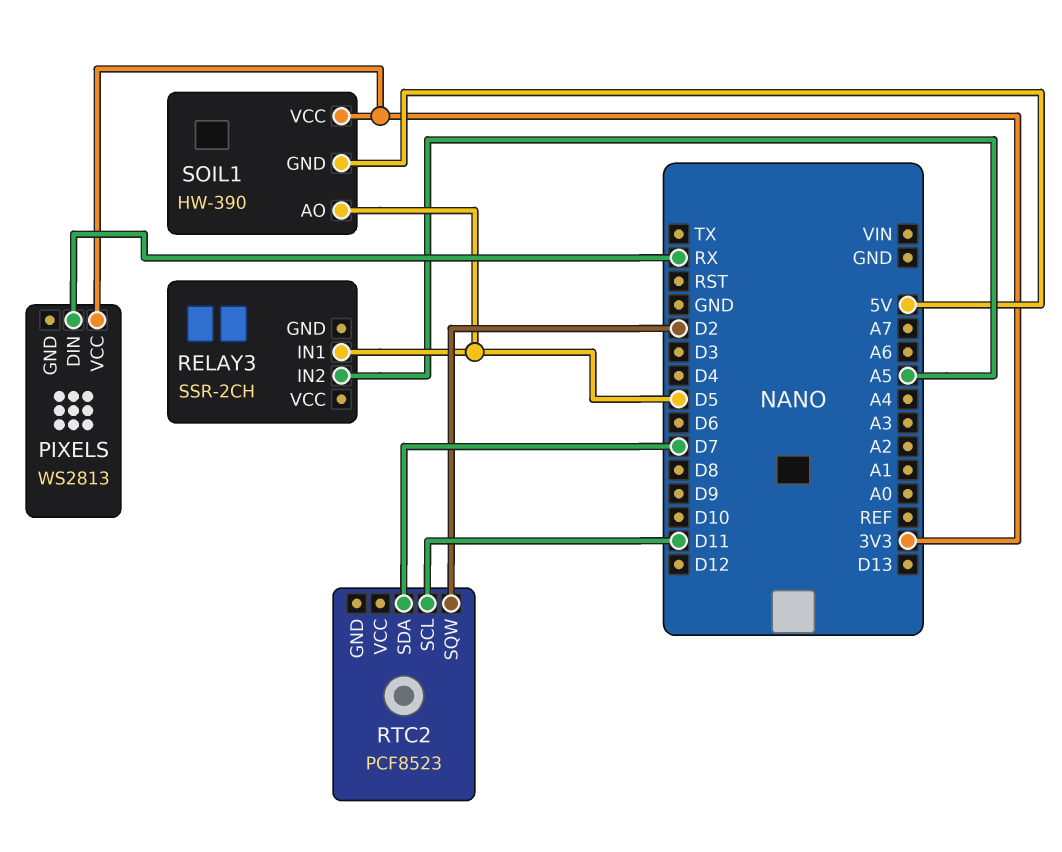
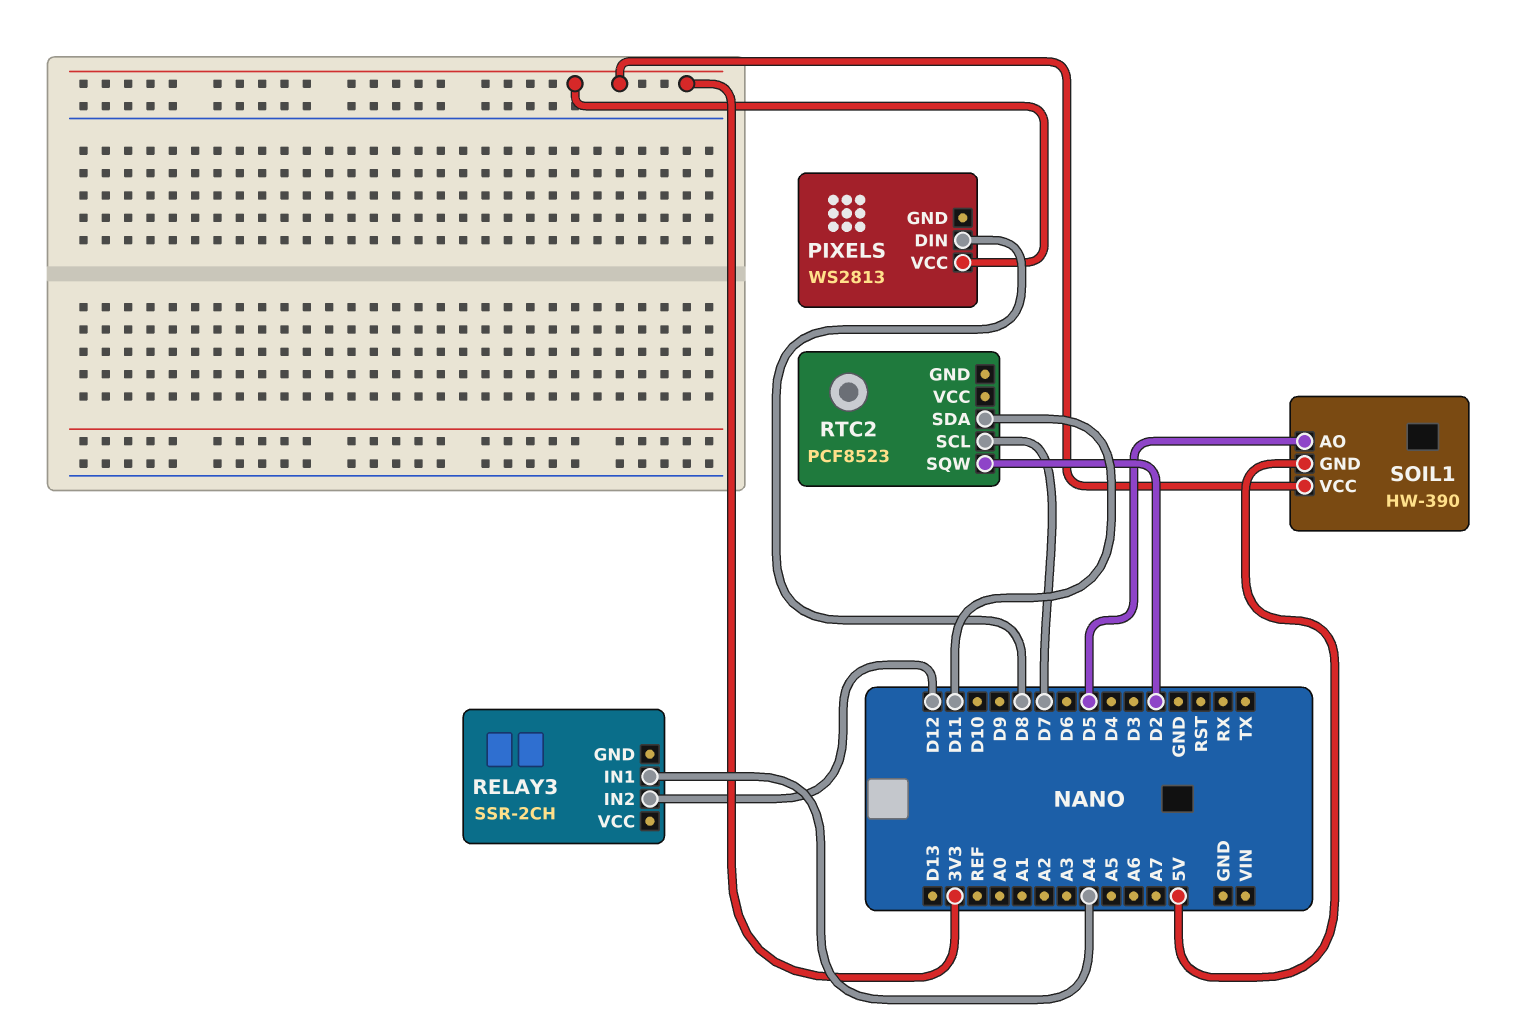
PIXELS pin DIN: RX -> D8
RELAY3 pin IN1: D5 -> A4
RELAY3 pin IN2: A5 -> D12
RTC2 pin SCL: D11 -> D7
RTC2 pin SDA: D7 -> D11

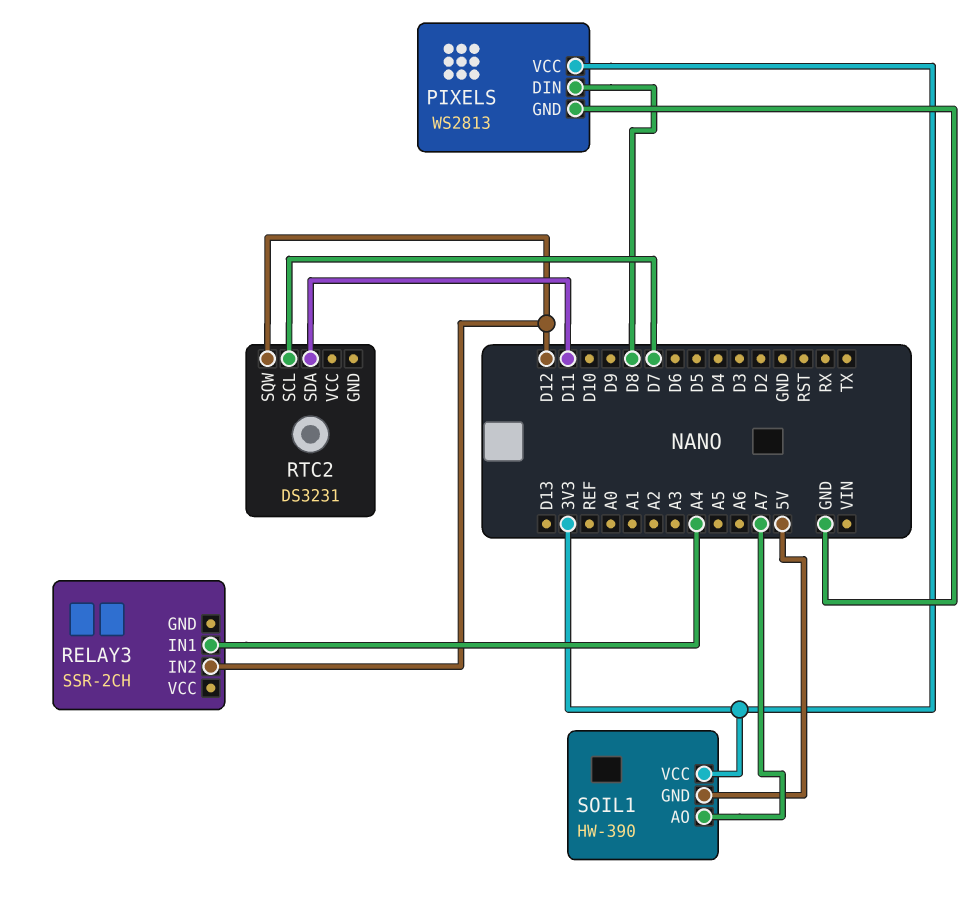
PIXELS pin GND: none -> GND
RTC2: PCF8523 -> DS3231
RTC2 pin SQW: D2 -> D12
SOIL1 pin AO: D5 -> A7

